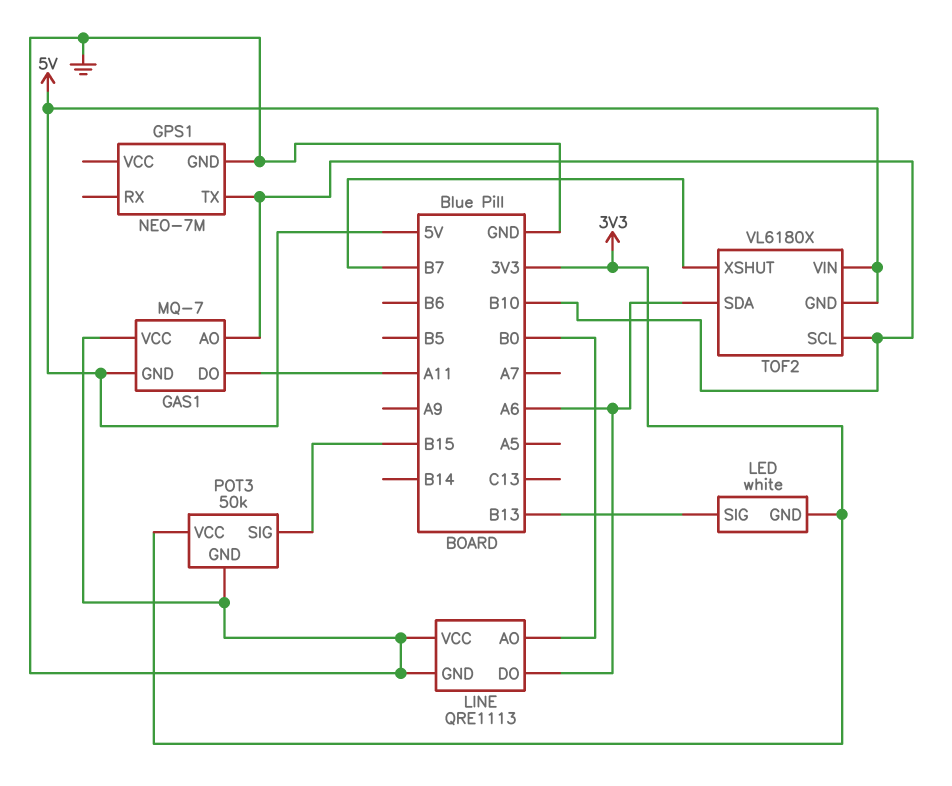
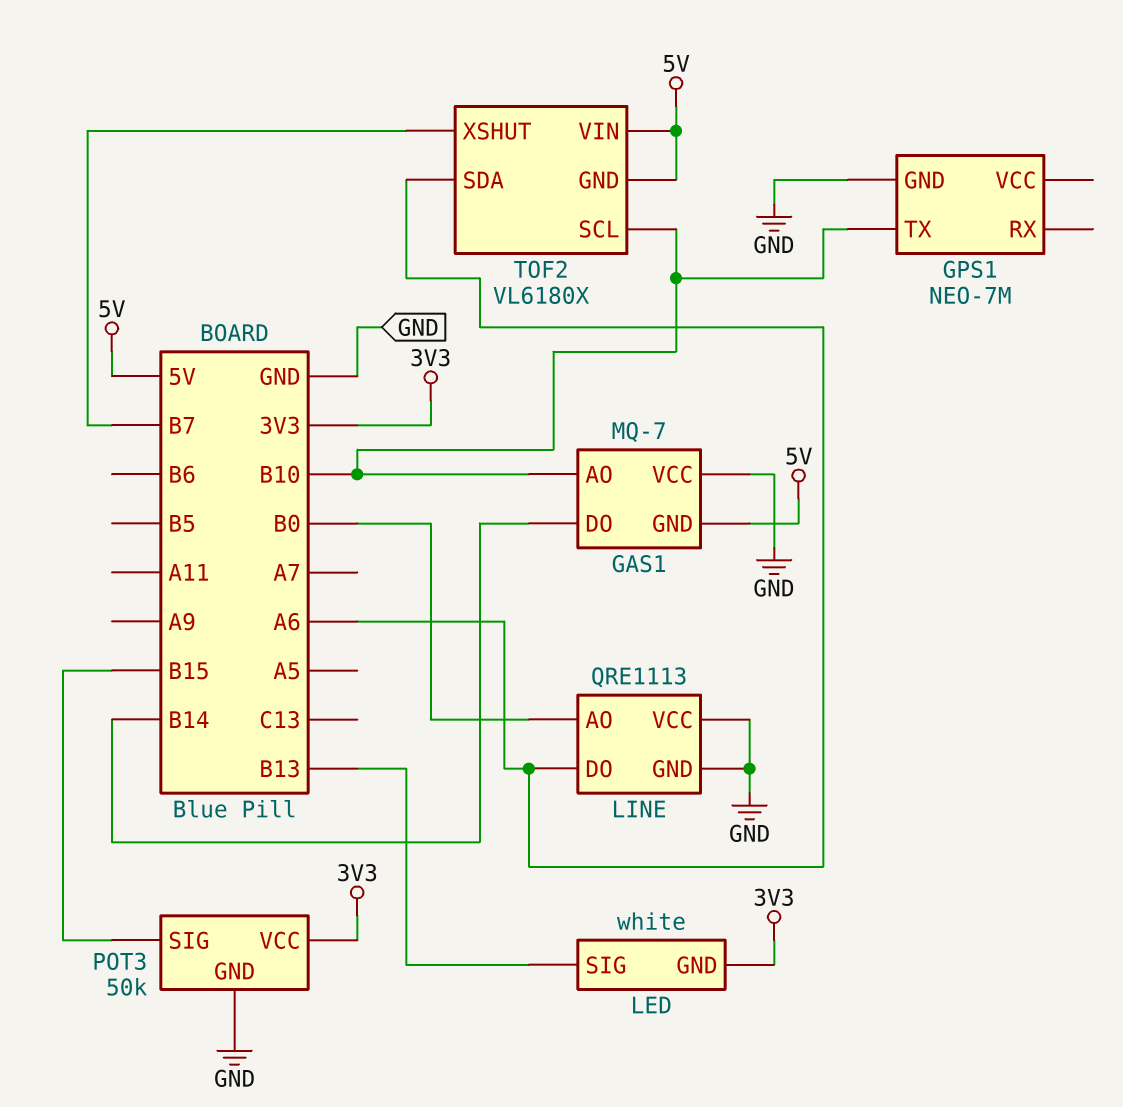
GAS1 pin DO: A11 -> B14

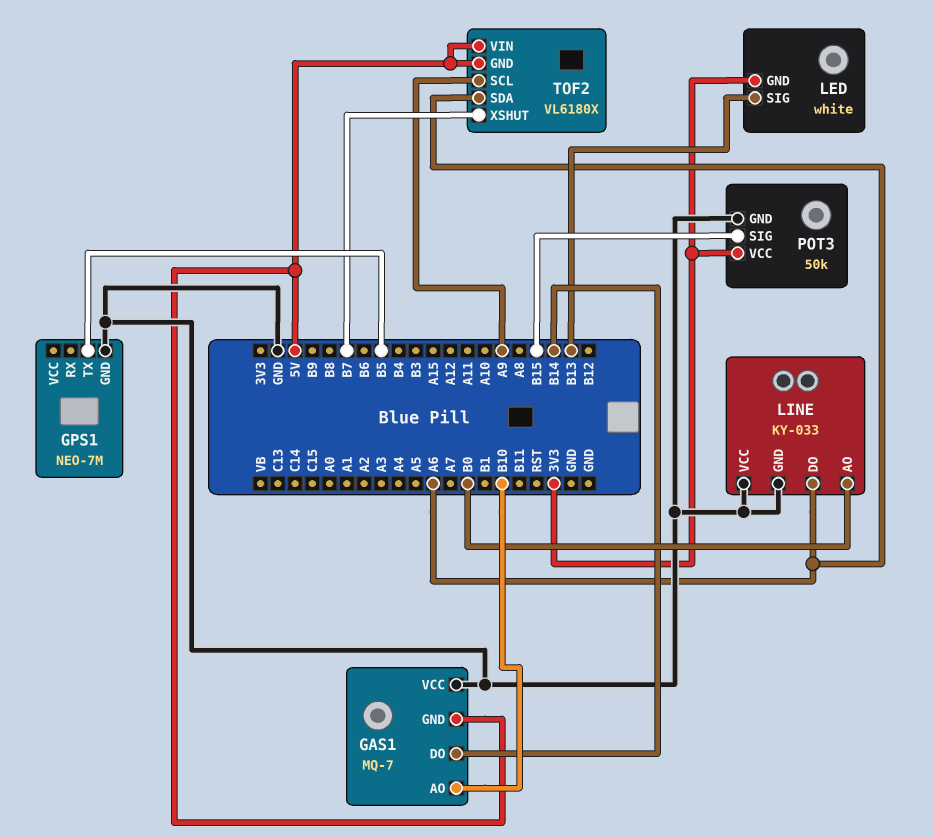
GPS1 pin TX: B10 -> B5
LINE: QRE1113 -> KY-033
TOF2 pin SCL: B10 -> A9

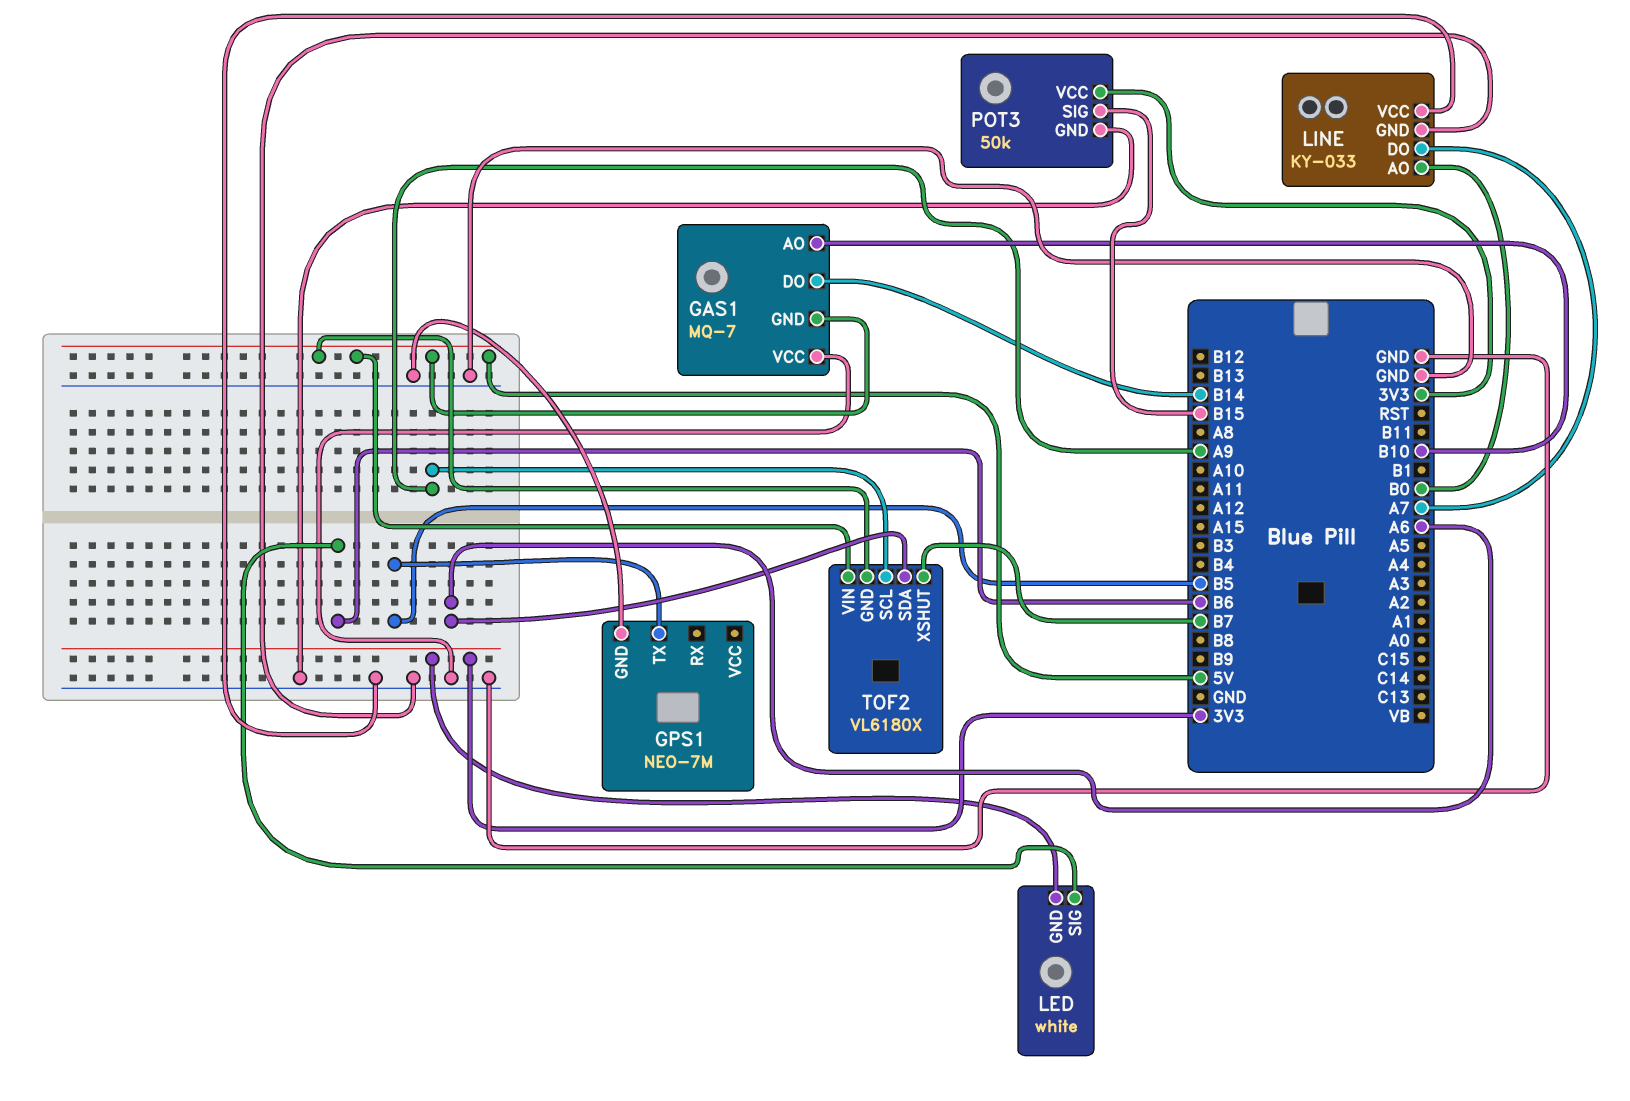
LED pin SIG: B13 -> B6
LINE pin DO: A6 -> A7

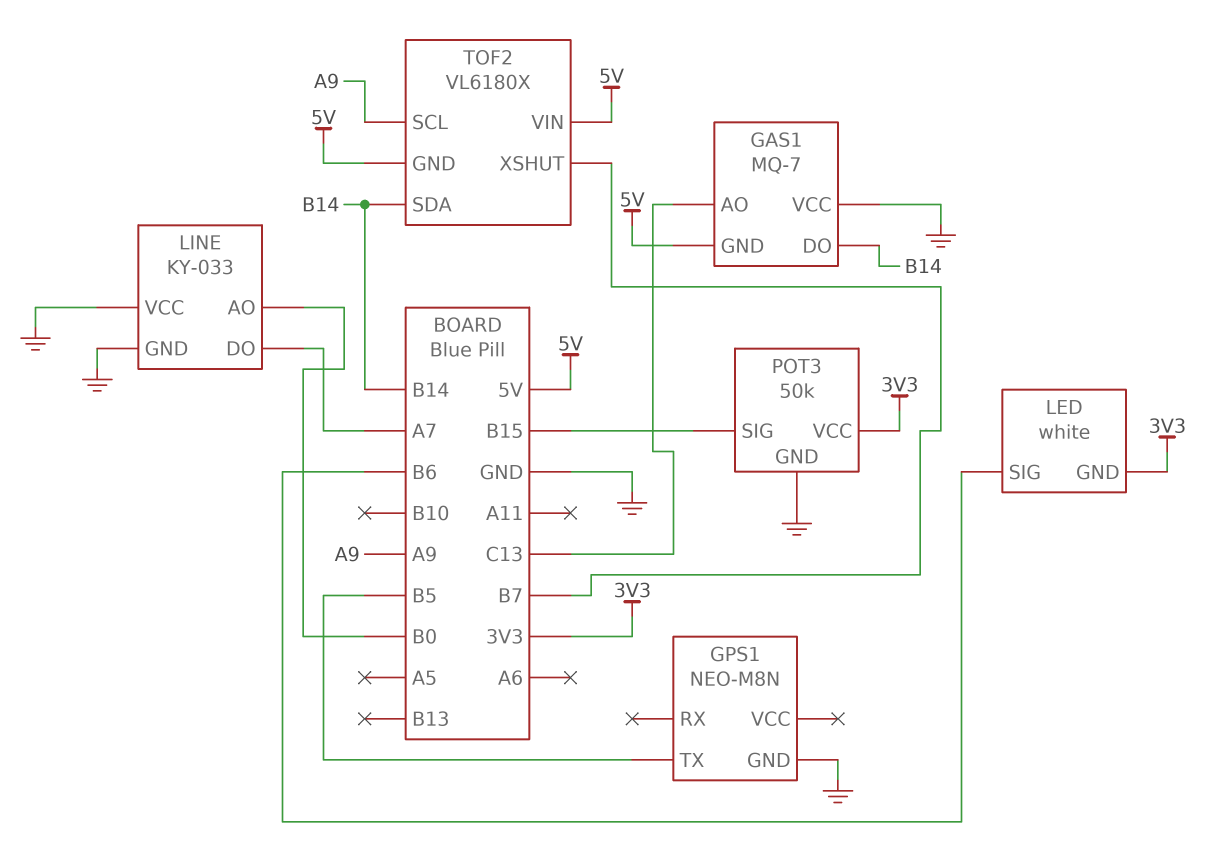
GAS1 pin AO: B10 -> C13
GPS1: NEO-7M -> NEO-M8N
TOF2 pin SDA: A6 -> B14

